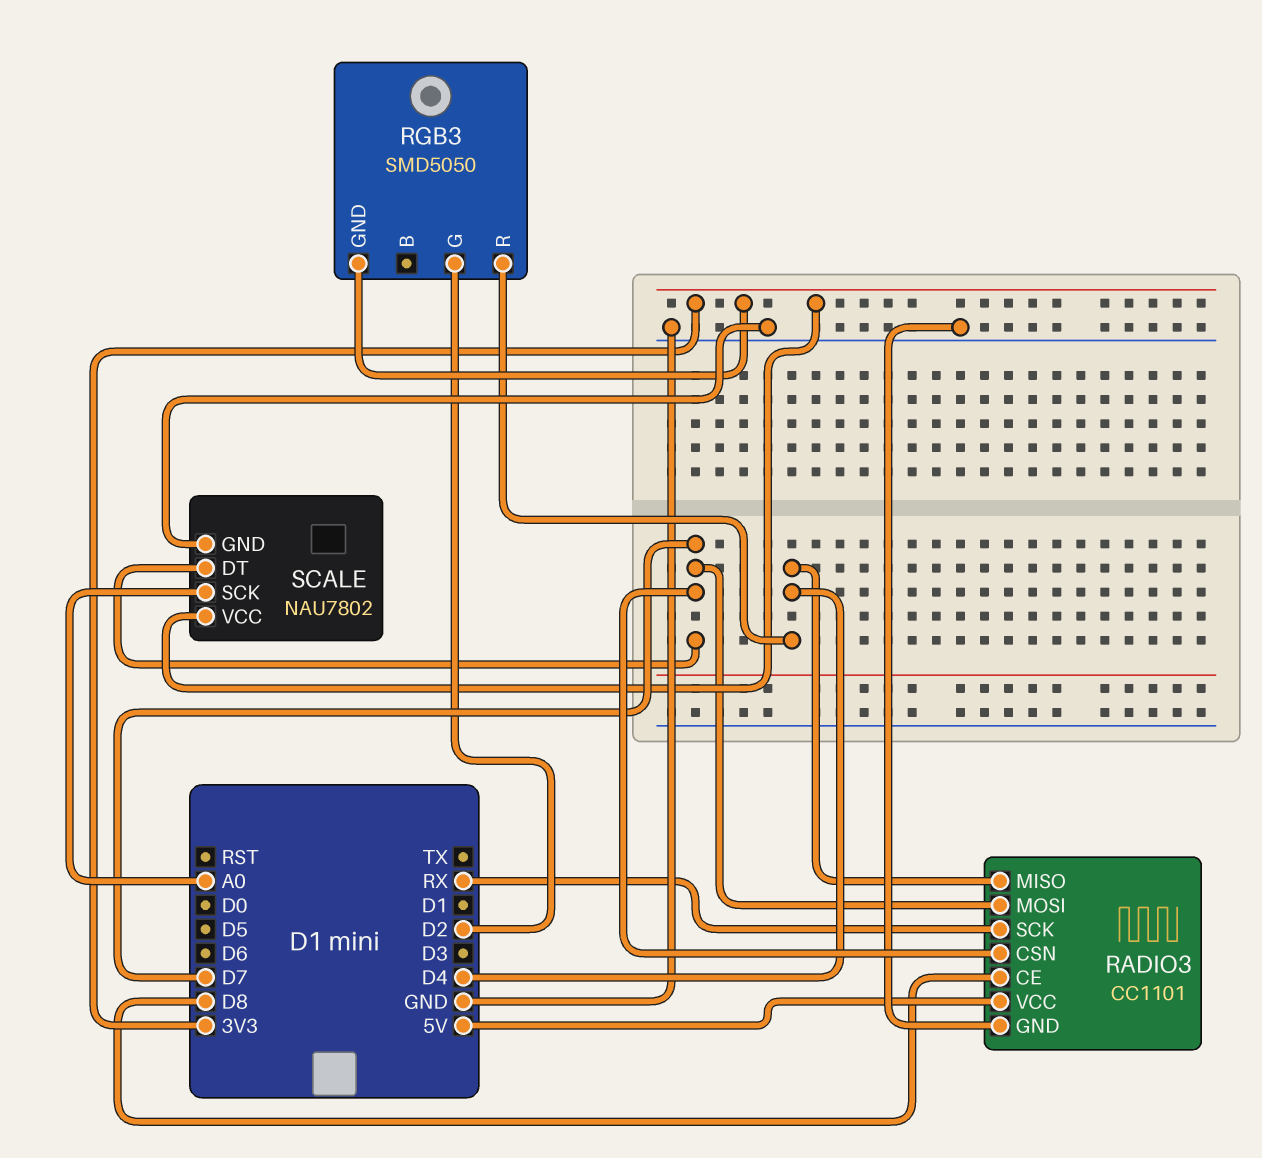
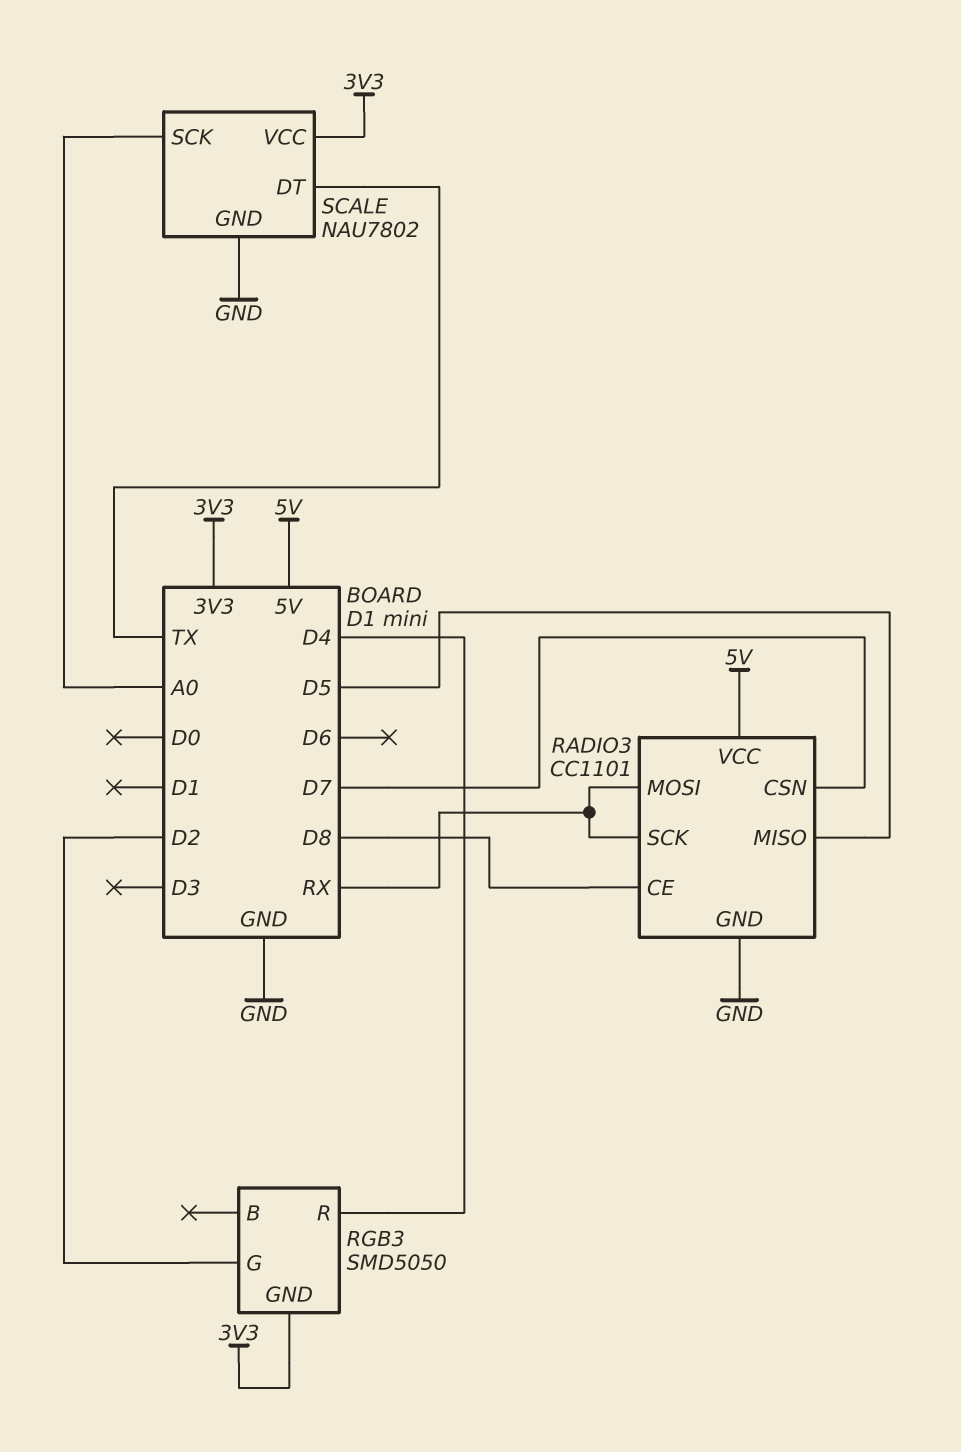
RADIO3 pin MISO: D4 -> D5
RADIO3 pin MOSI: D7 -> RX
SCALE pin DT: D7 -> TX

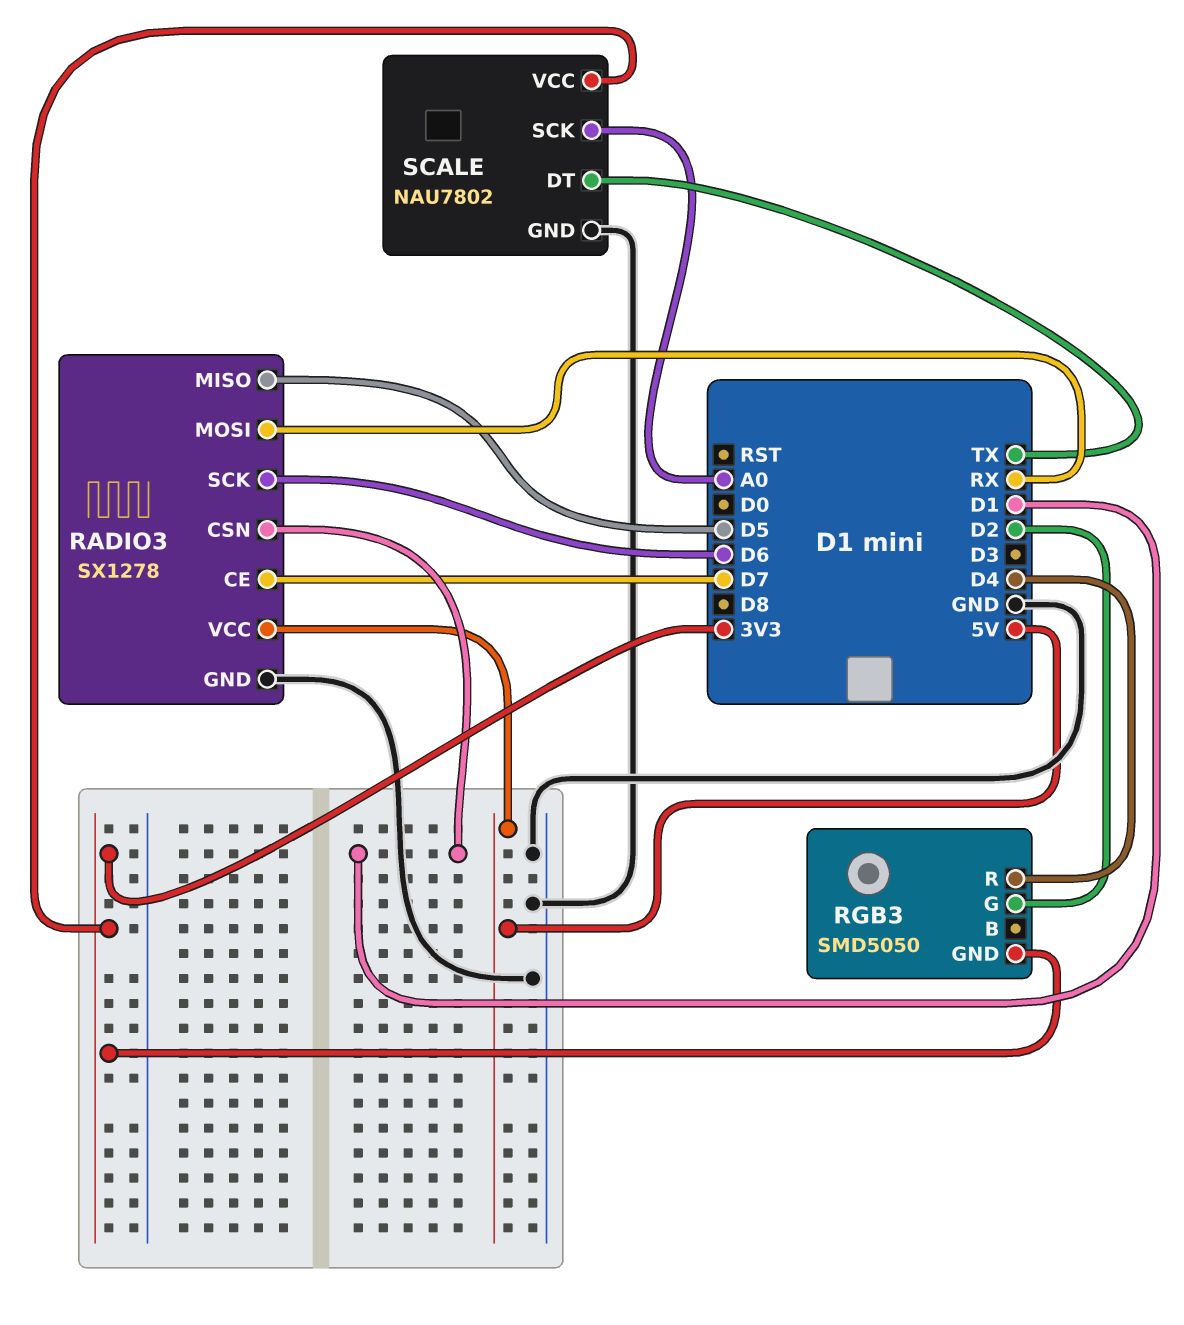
RADIO3: CC1101 -> SX1278
RADIO3 pin CE: D8 -> D7
RADIO3 pin CSN: D7 -> D1
RADIO3 pin SCK: RX -> D6

